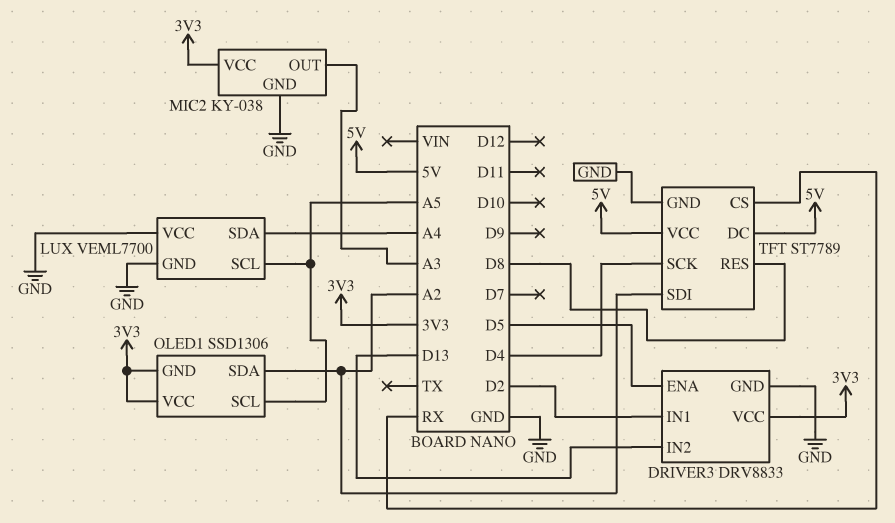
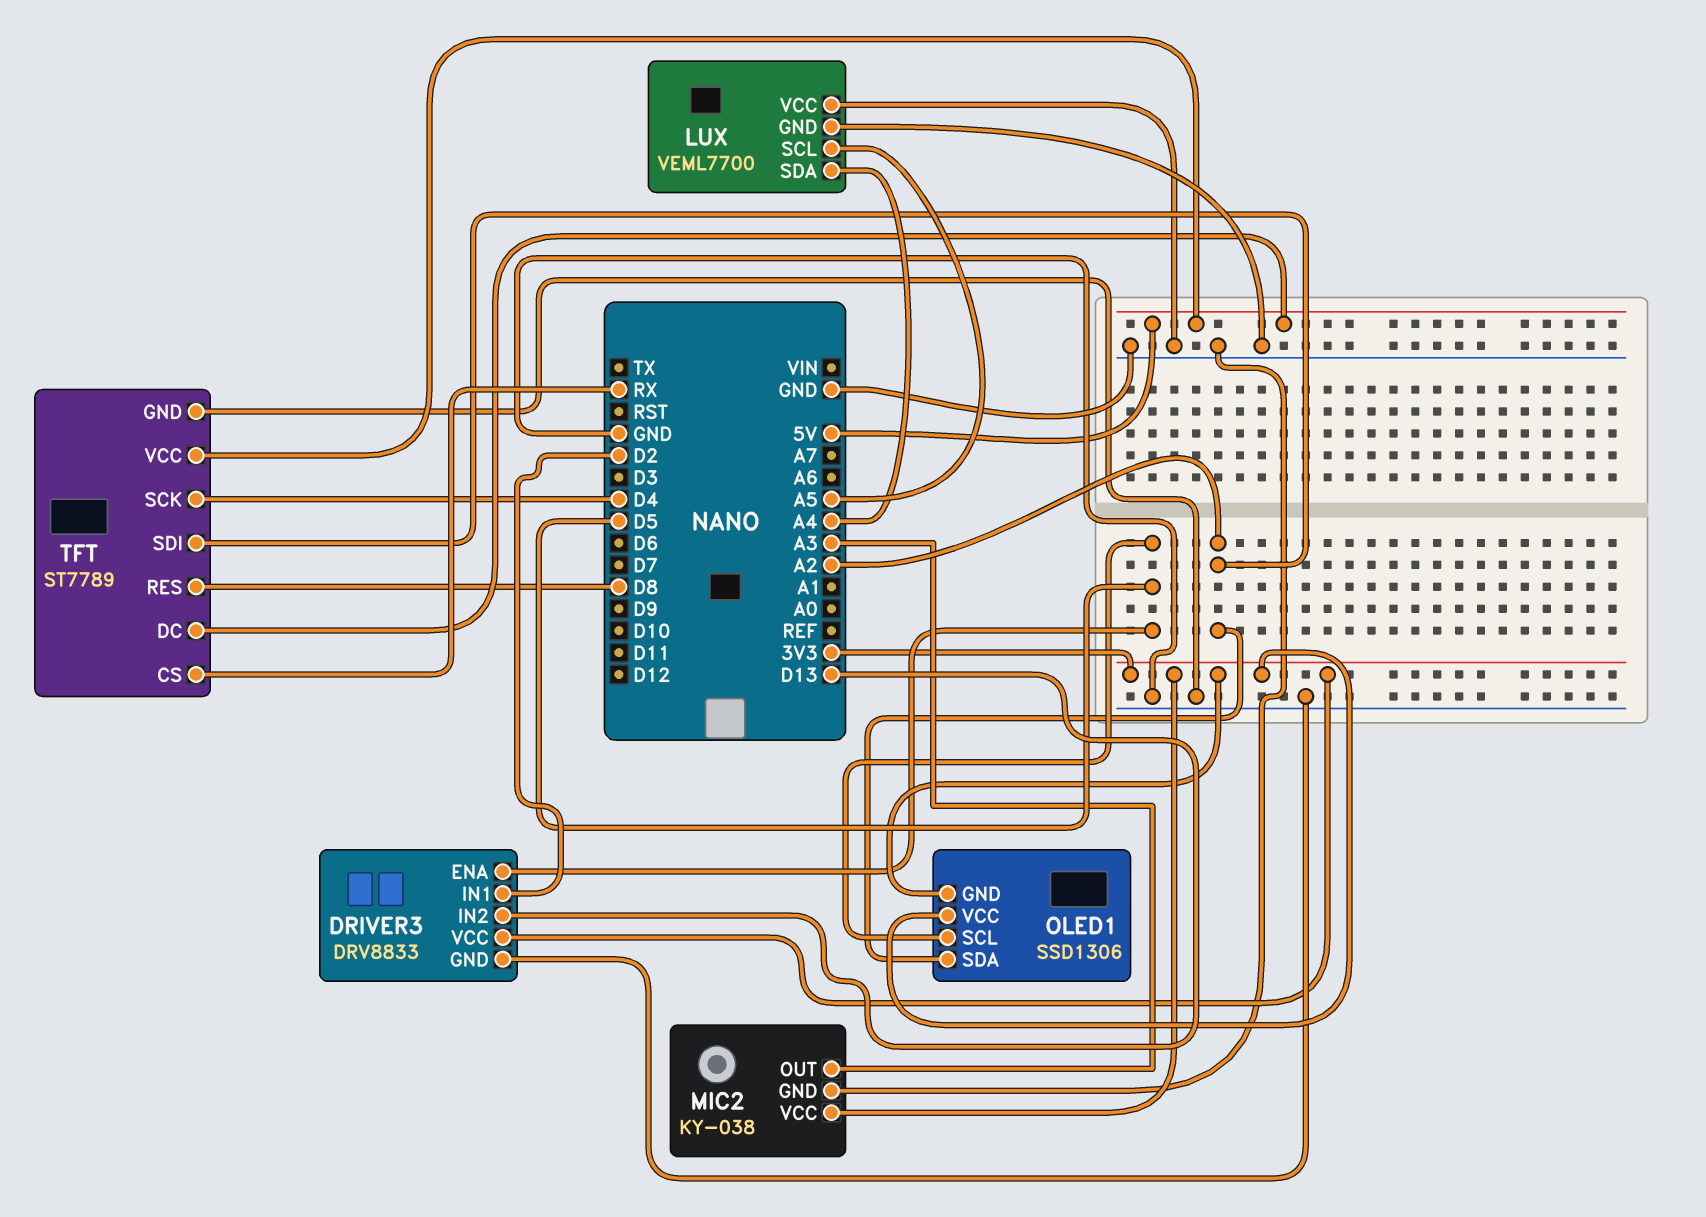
OLED1 pin SCL: A5 -> D5

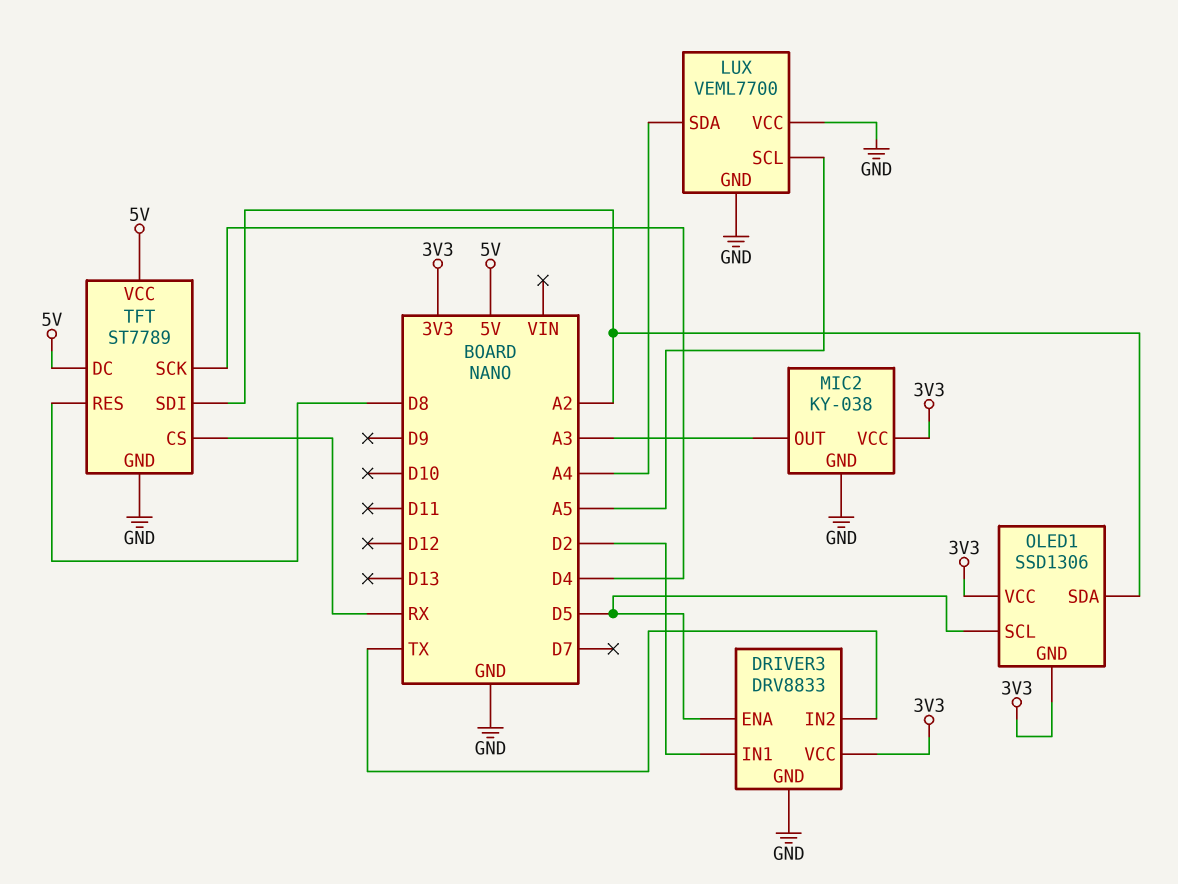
DRIVER3 pin IN2: D13 -> TX

